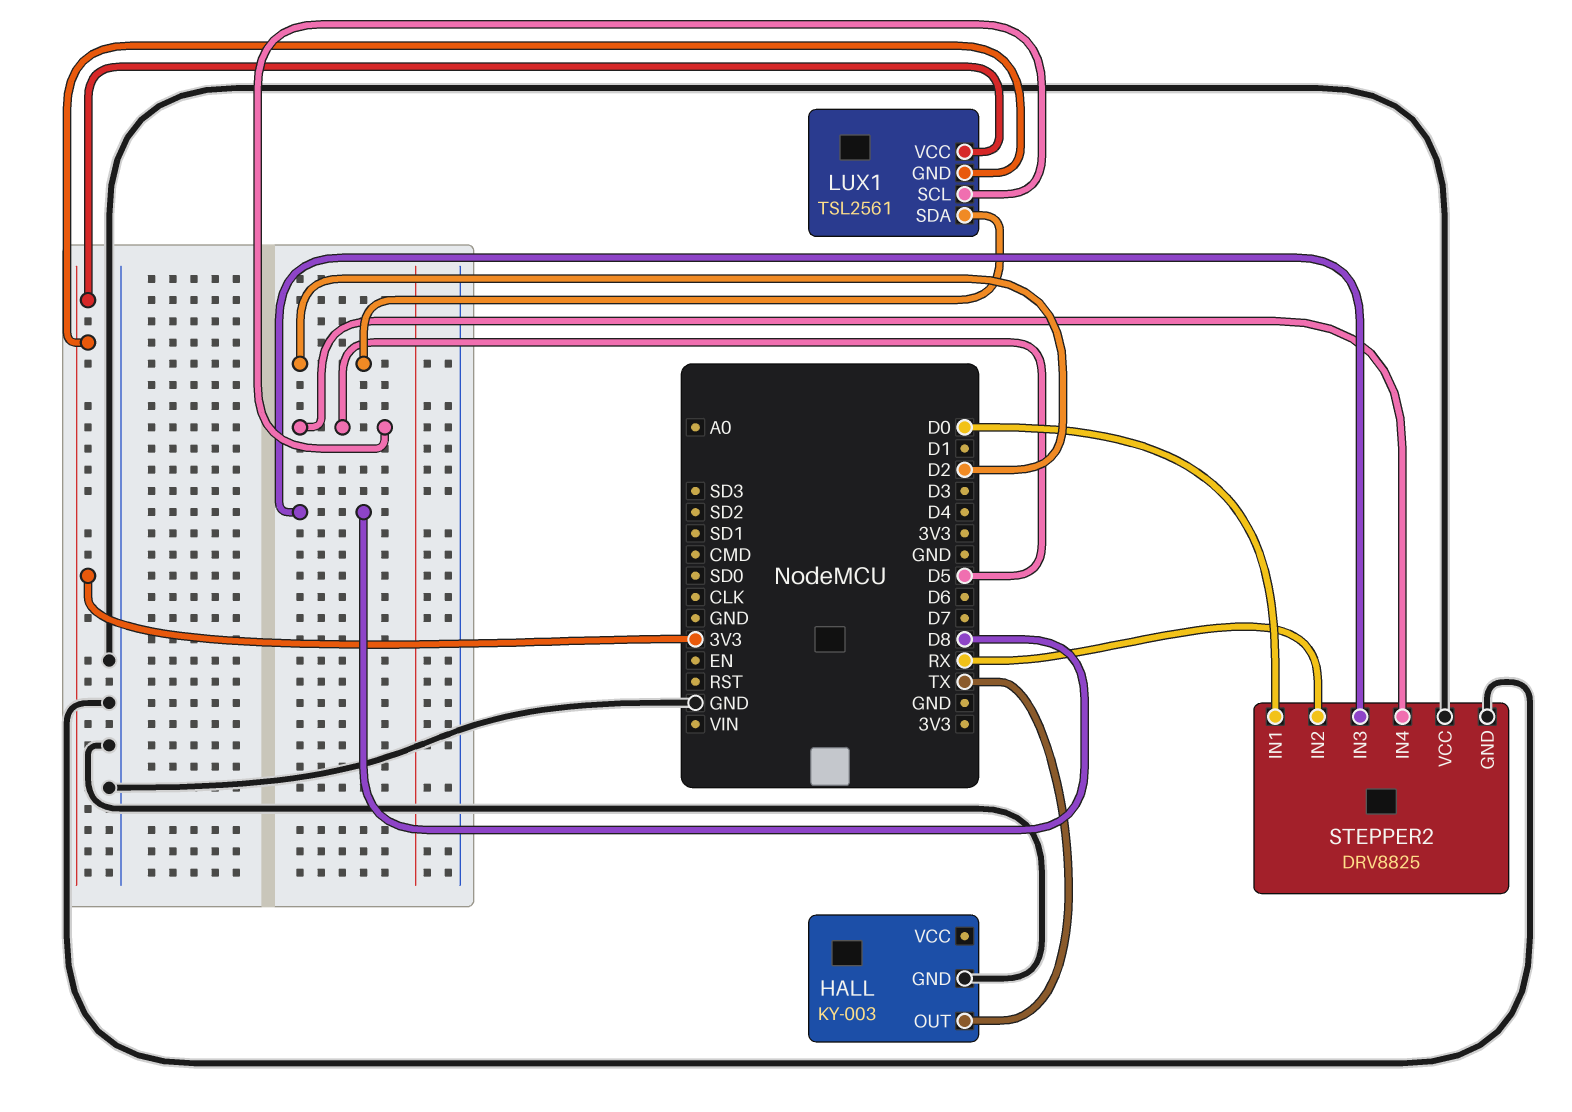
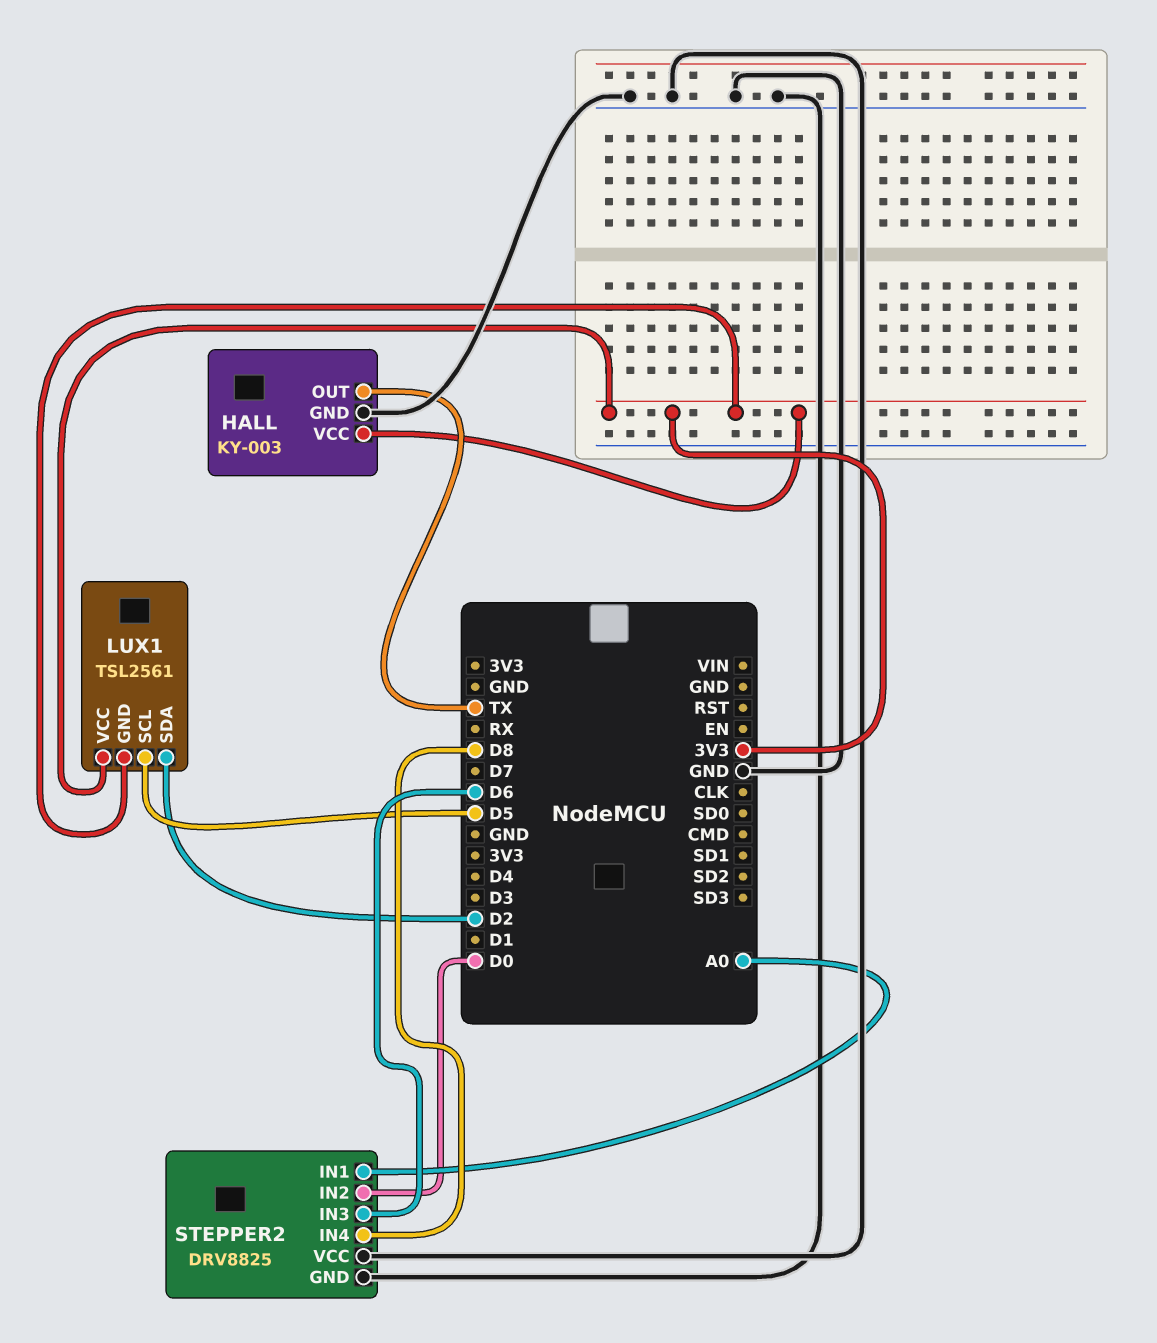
HALL pin VCC: none -> 3V3
STEPPER2 pin IN1: D0 -> A0
STEPPER2 pin IN2: RX -> D0
STEPPER2 pin IN3: D8 -> D6
STEPPER2 pin IN4: D5 -> D8

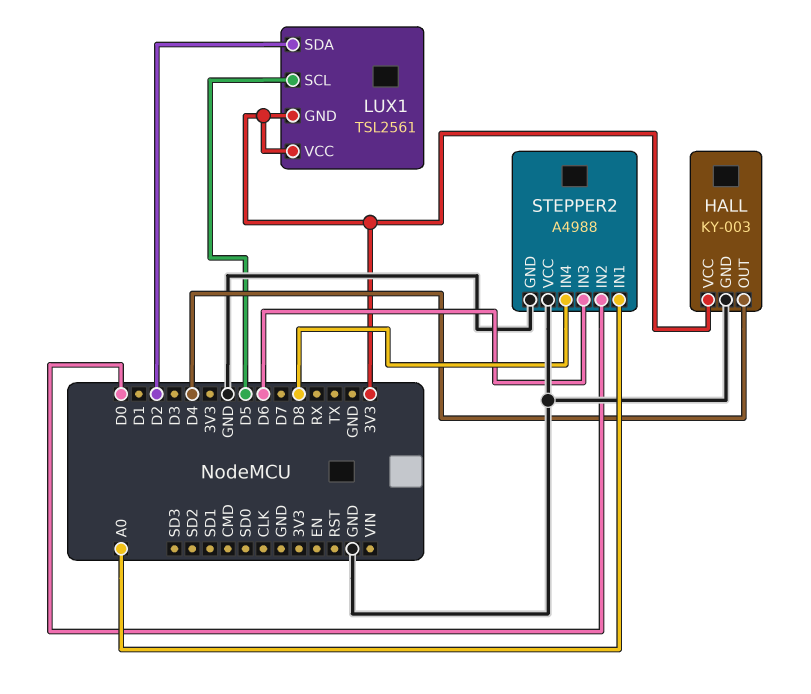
HALL pin OUT: TX -> D4
STEPPER2: DRV8825 -> A4988

